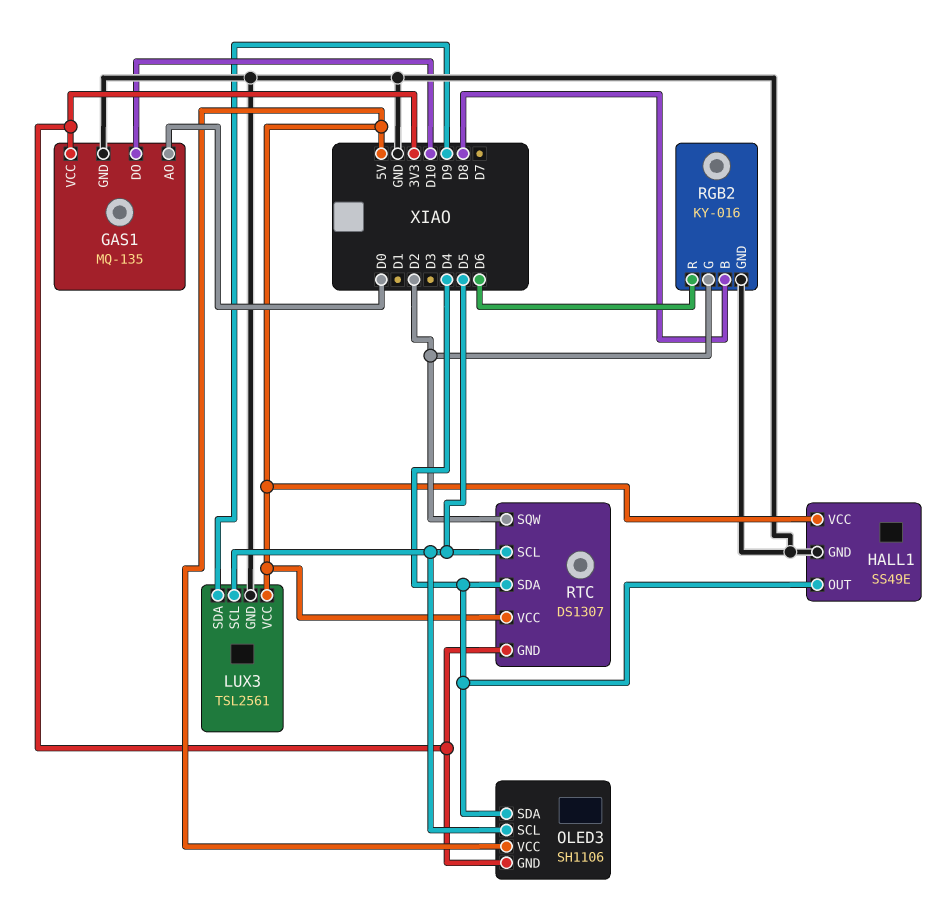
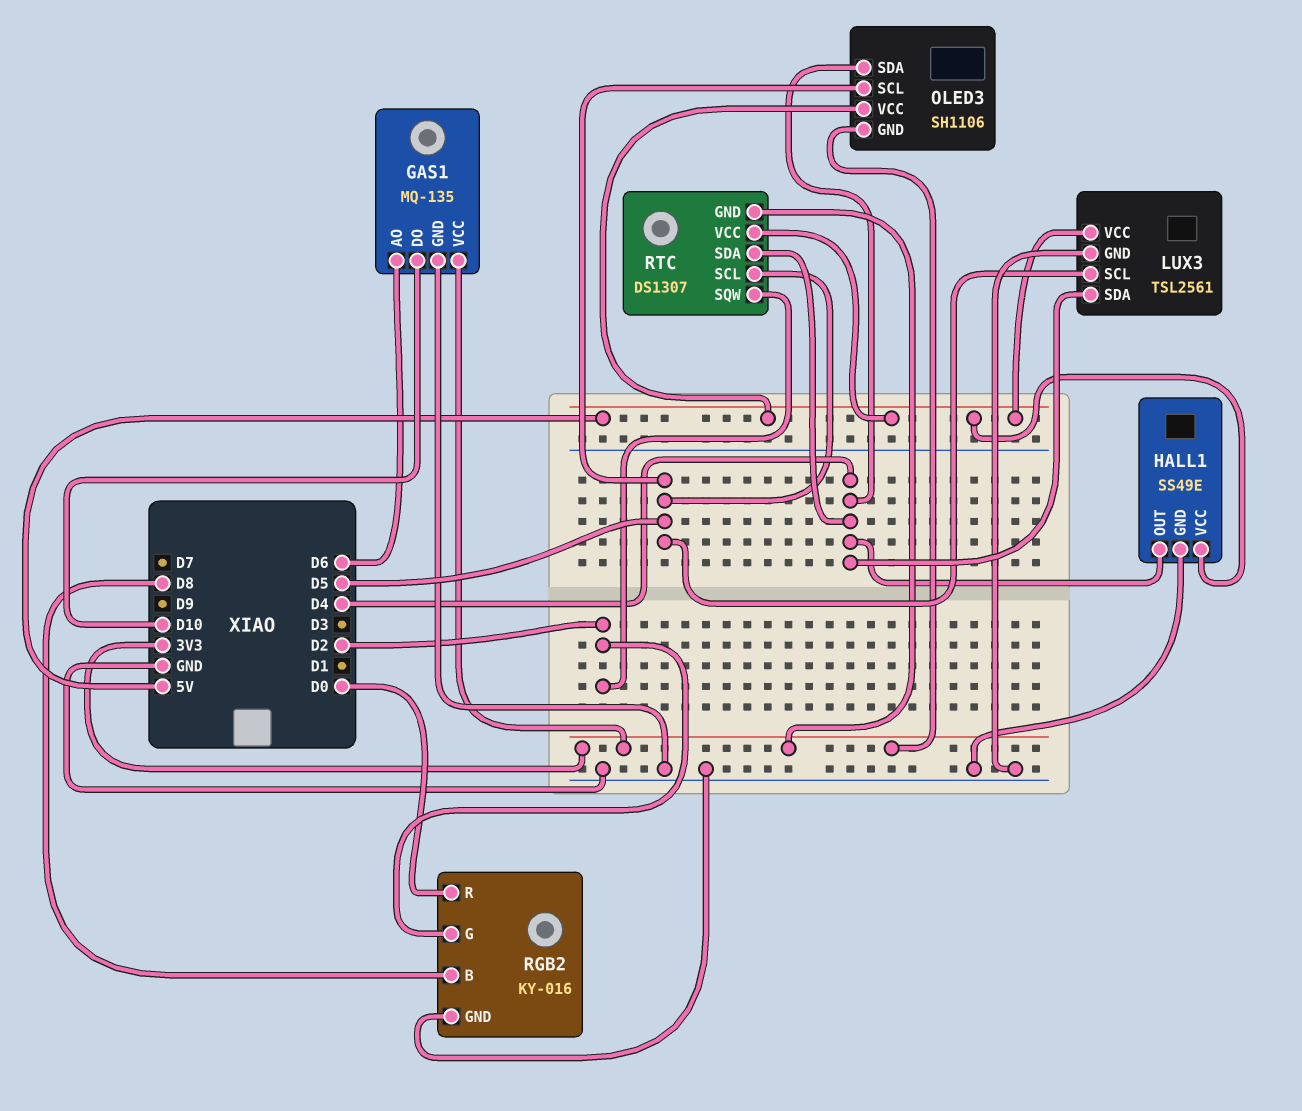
GAS1 pin AO: D0 -> D6
LUX3 pin SDA: D9 -> D4
RGB2 pin R: D6 -> D0

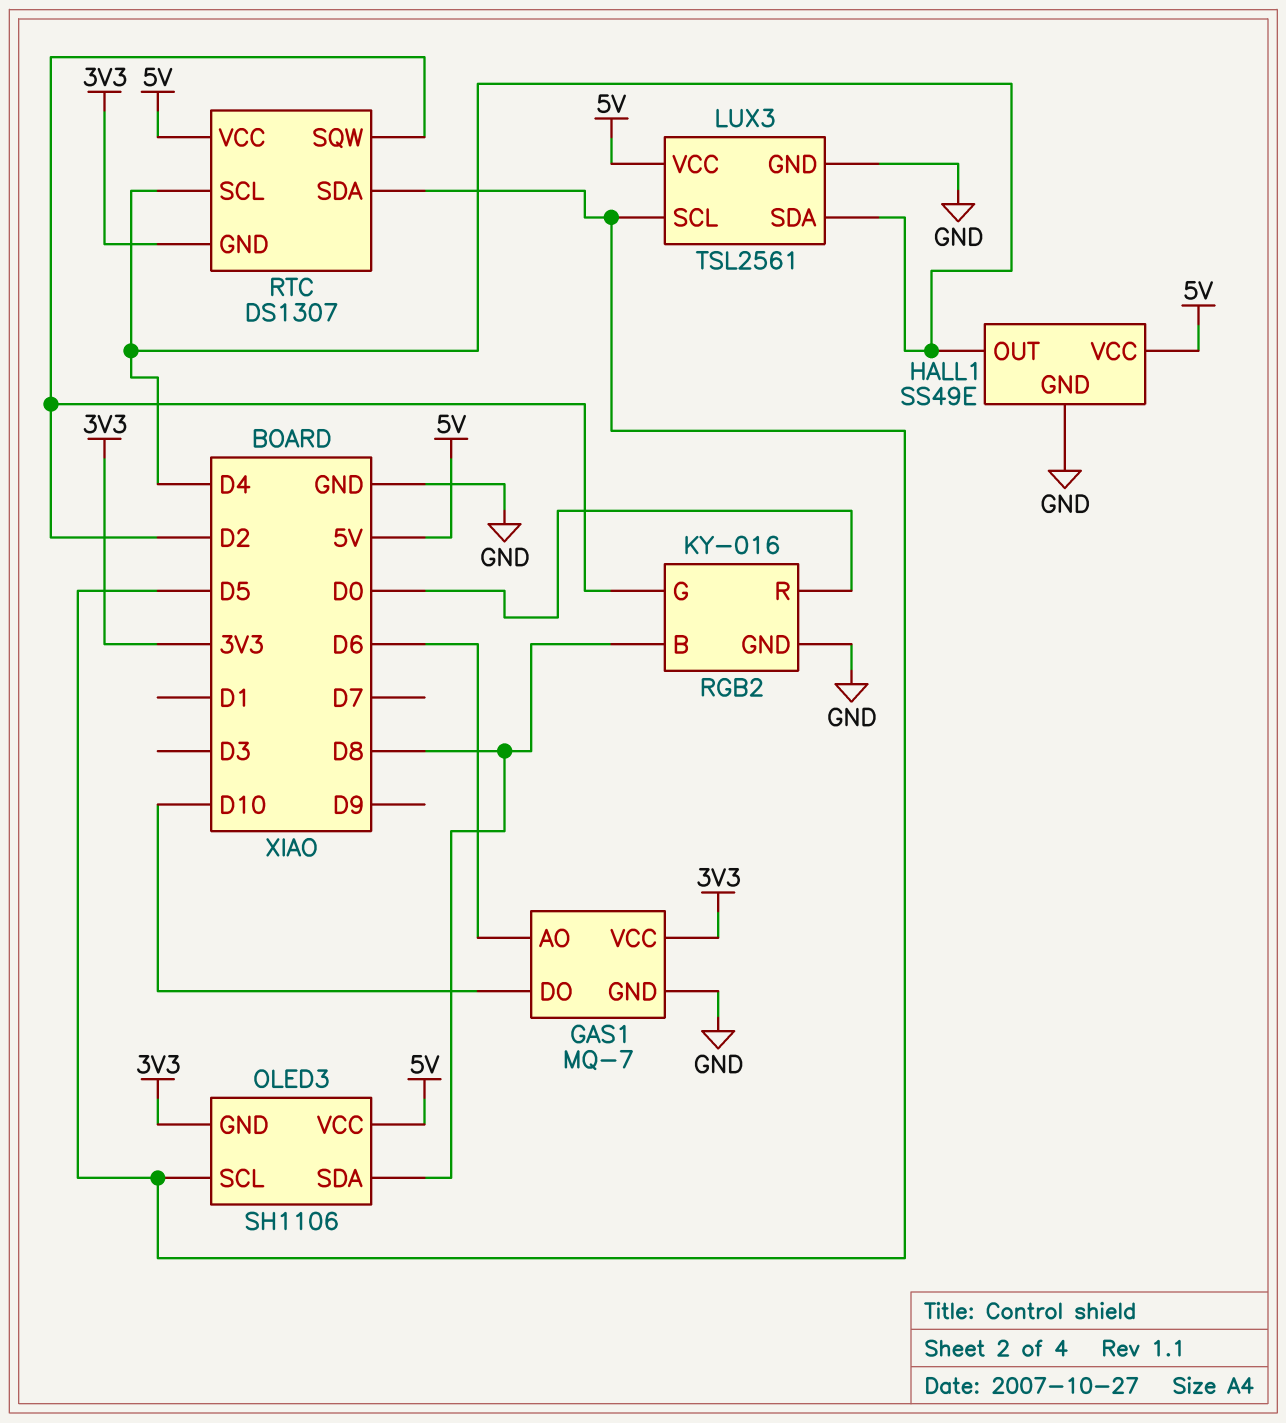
GAS1: MQ-135 -> MQ-7
OLED3 pin SDA: D4 -> D8
RTC pin SCL: D5 -> D4
RTC pin SDA: D4 -> D5

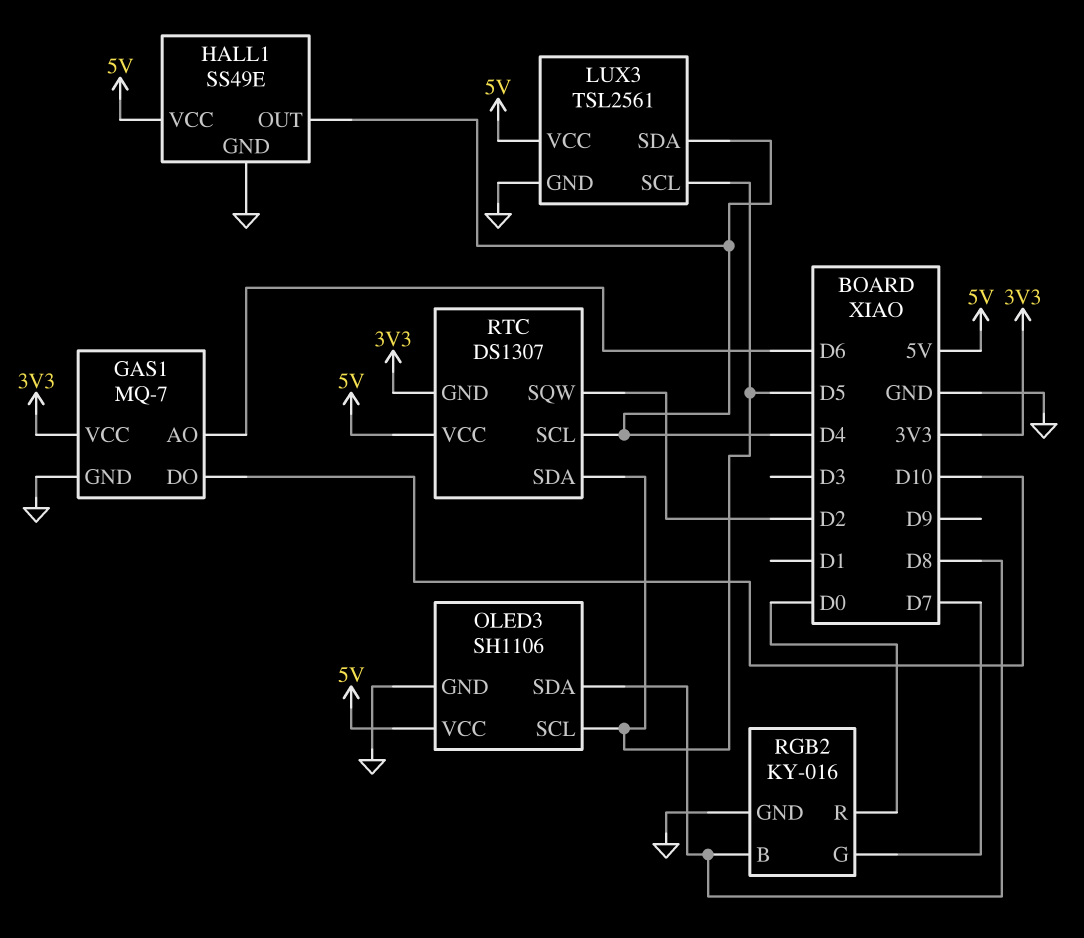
OLED3 pin GND: 3V3 -> GND
RGB2 pin G: D2 -> D7

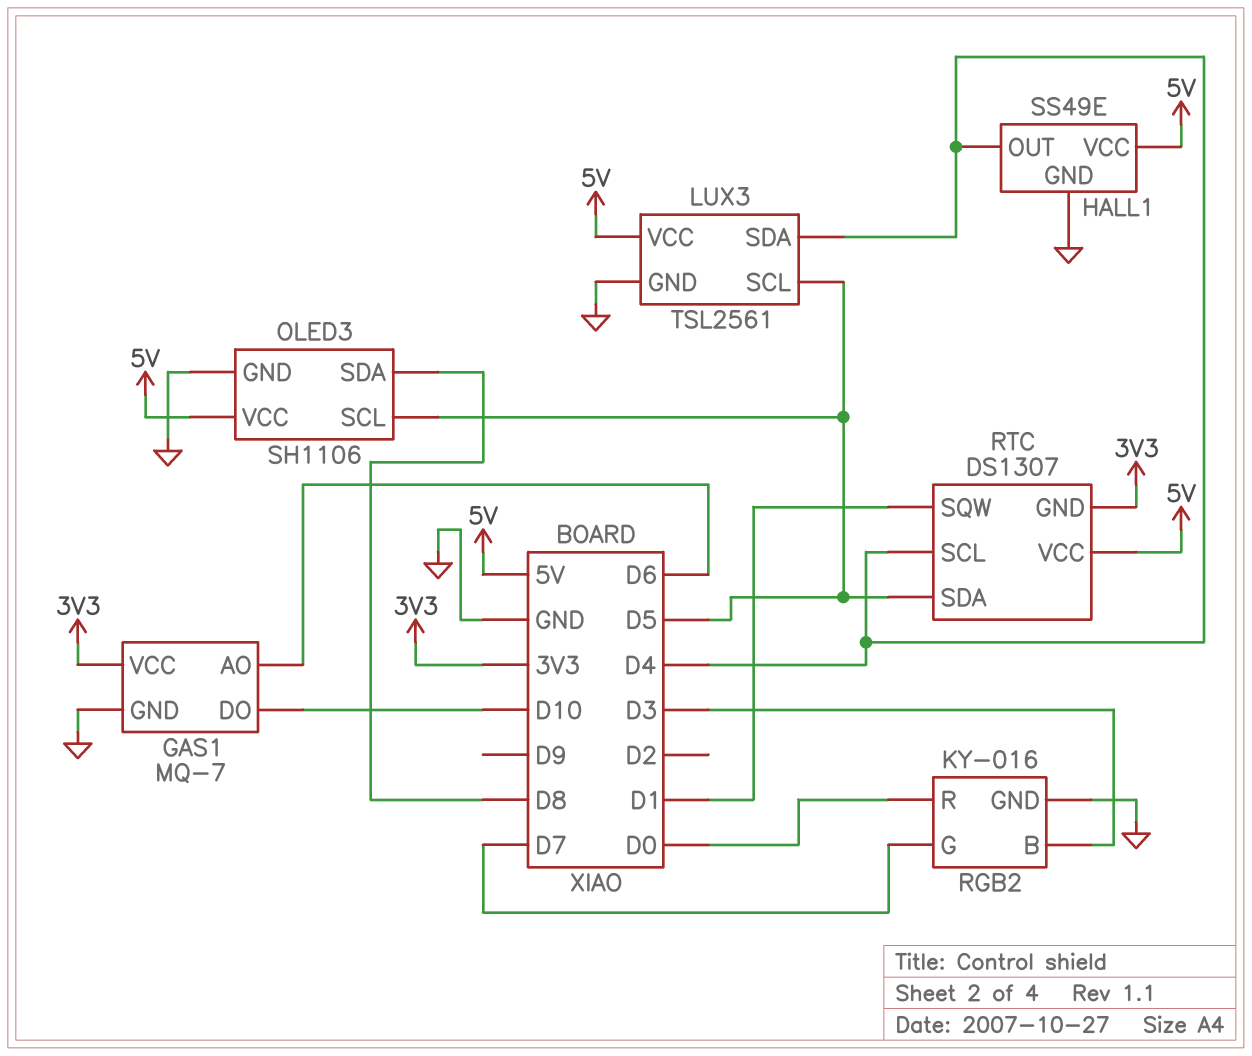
RGB2 pin B: D8 -> D3
RTC pin SQW: D2 -> D1

